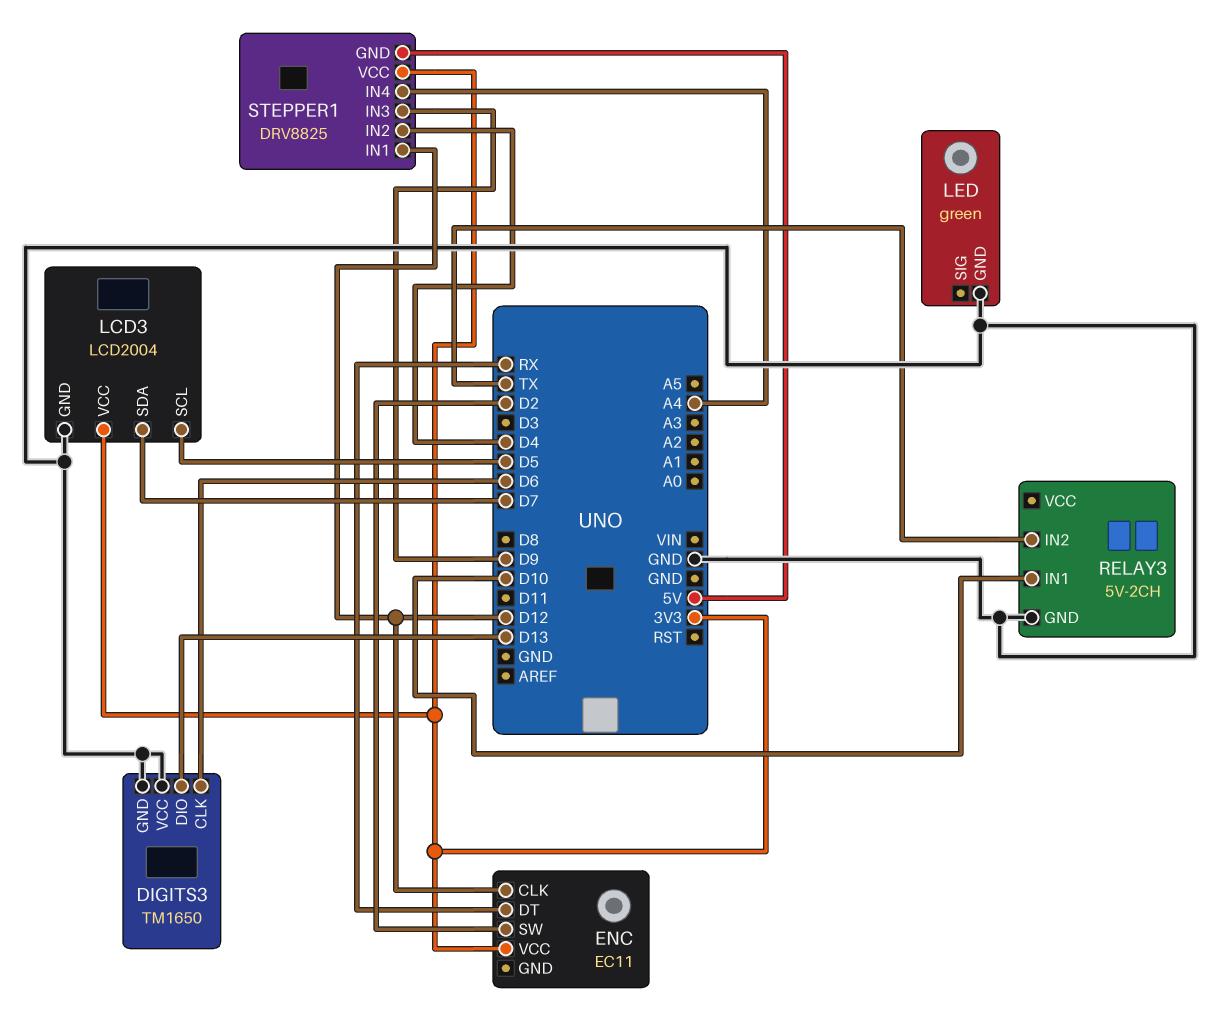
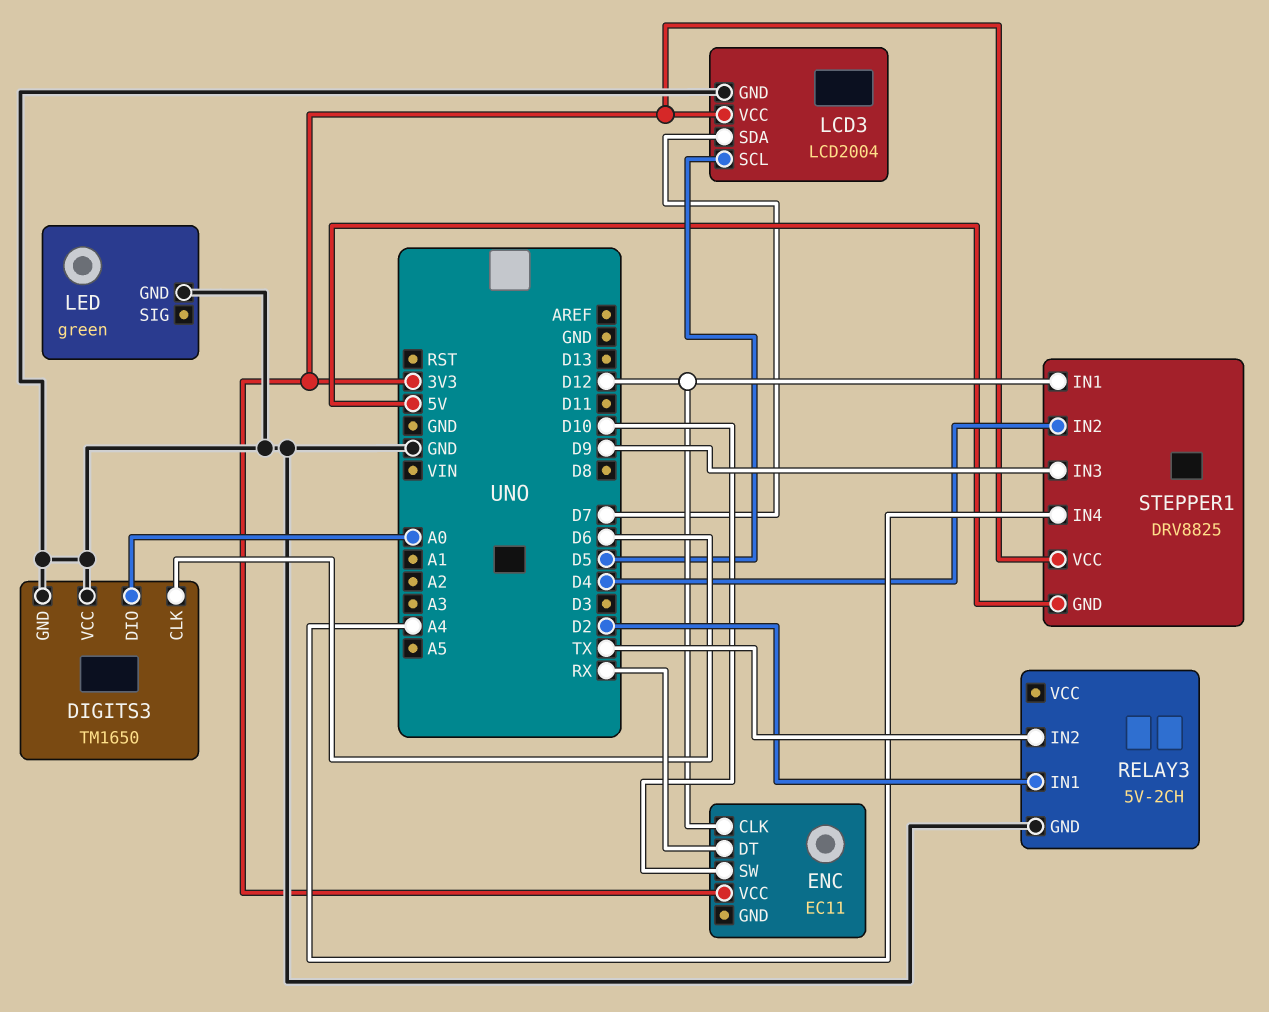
DIGITS3 pin DIO: D13 -> A0
ENC pin SW: D2 -> D10
RELAY3 pin IN1: D10 -> D2

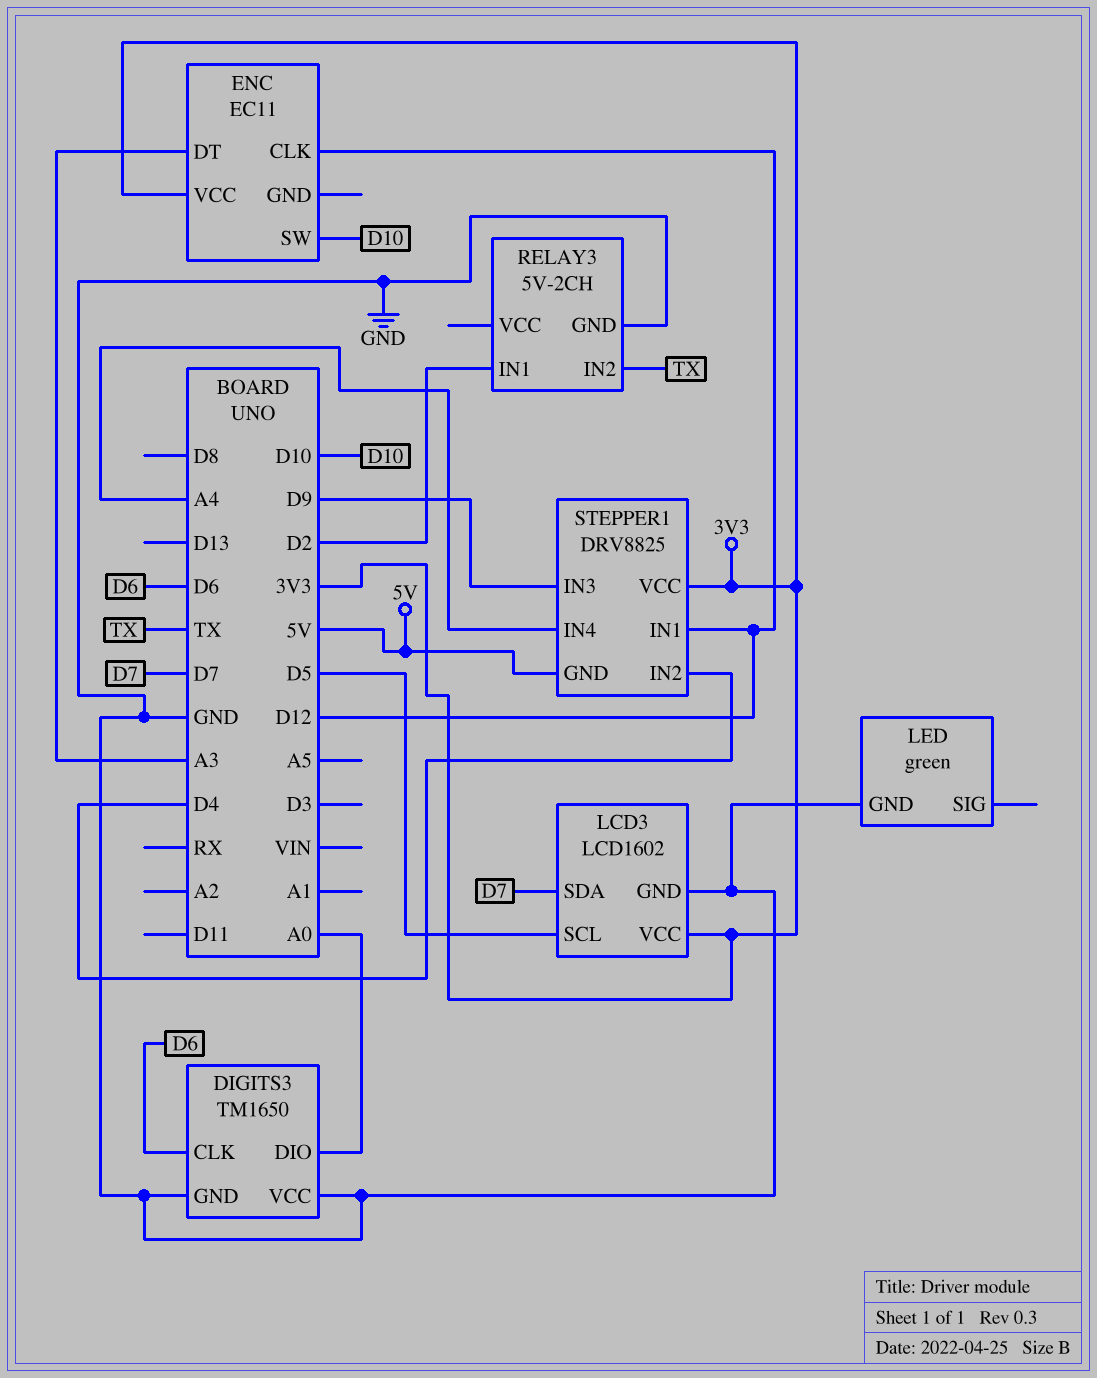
ENC pin DT: RX -> A3
LCD3: LCD2004 -> LCD1602

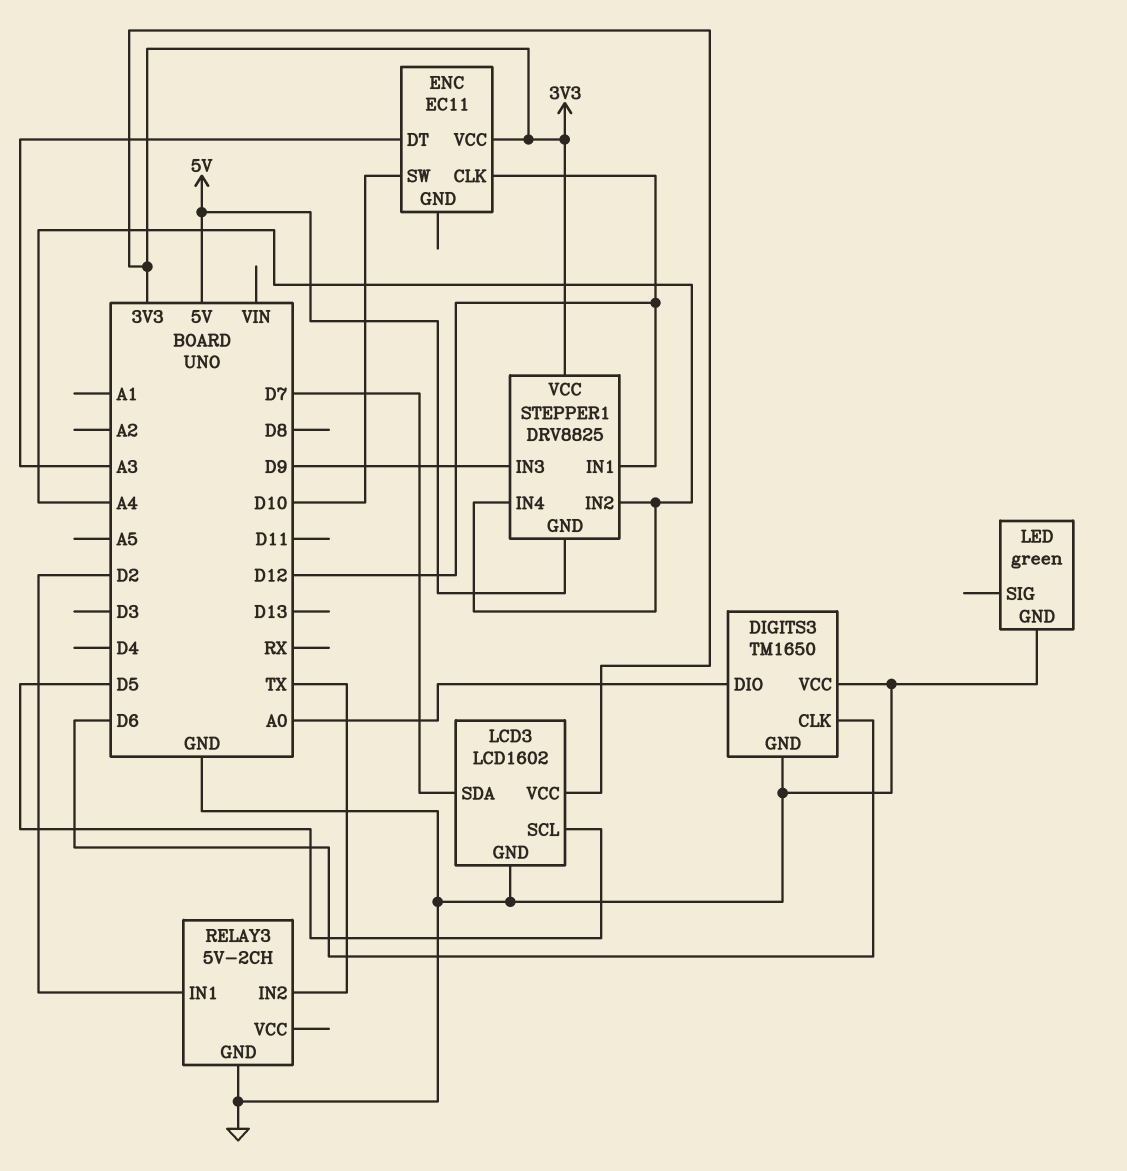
STEPPER1 pin IN2: D4 -> A4

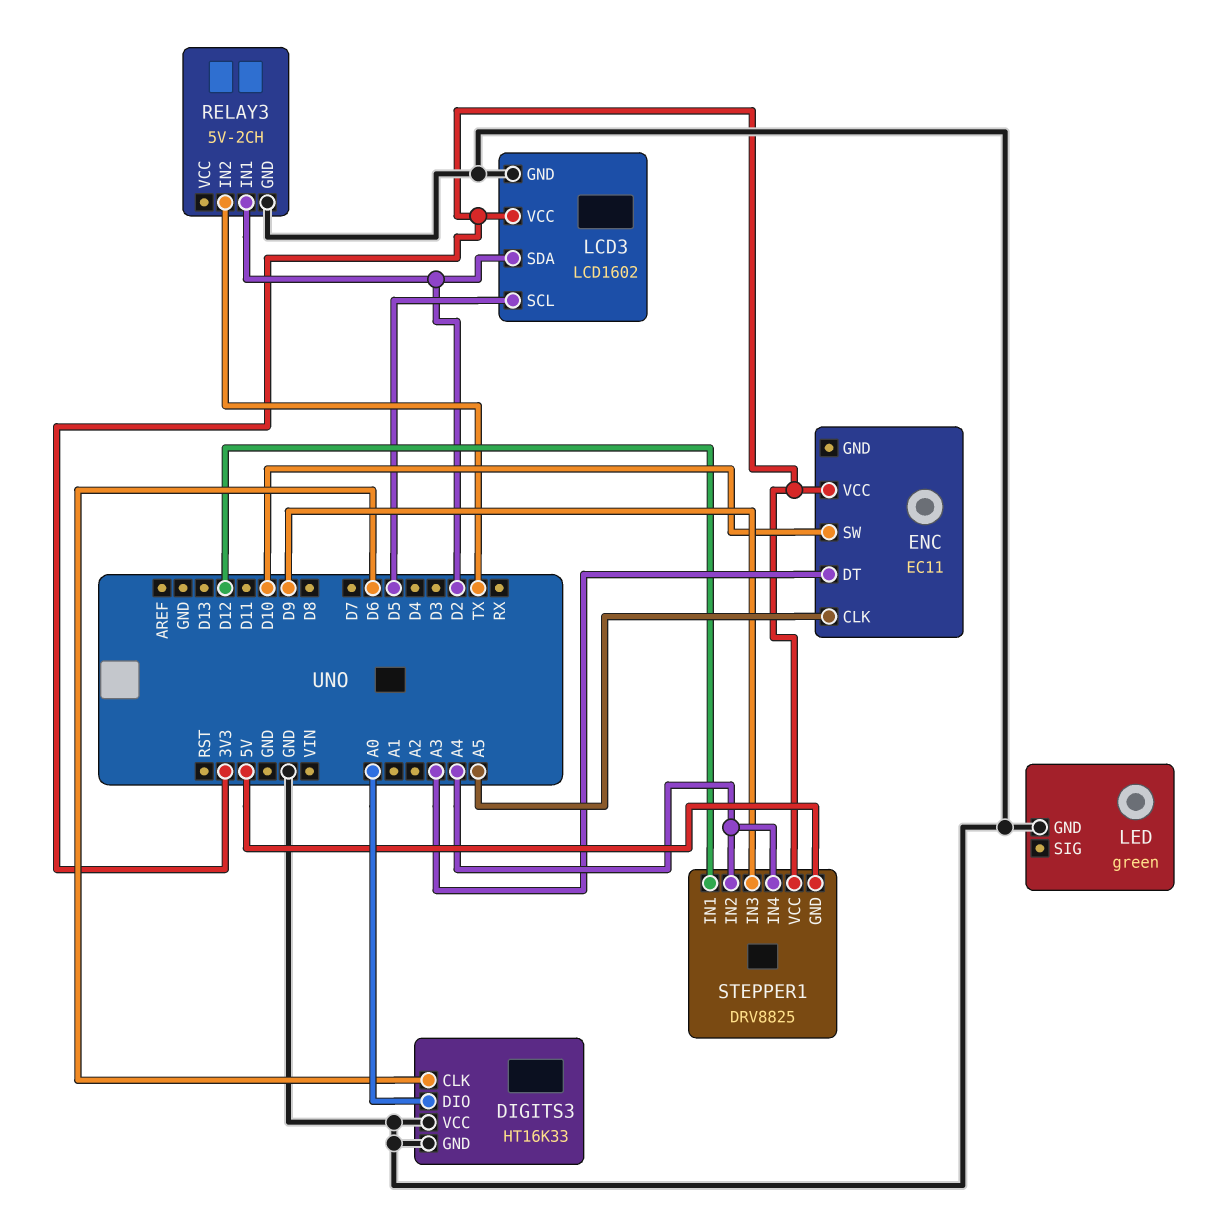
DIGITS3: TM1650 -> HT16K33
ENC pin CLK: D12 -> A5
LCD3 pin SDA: D7 -> D2

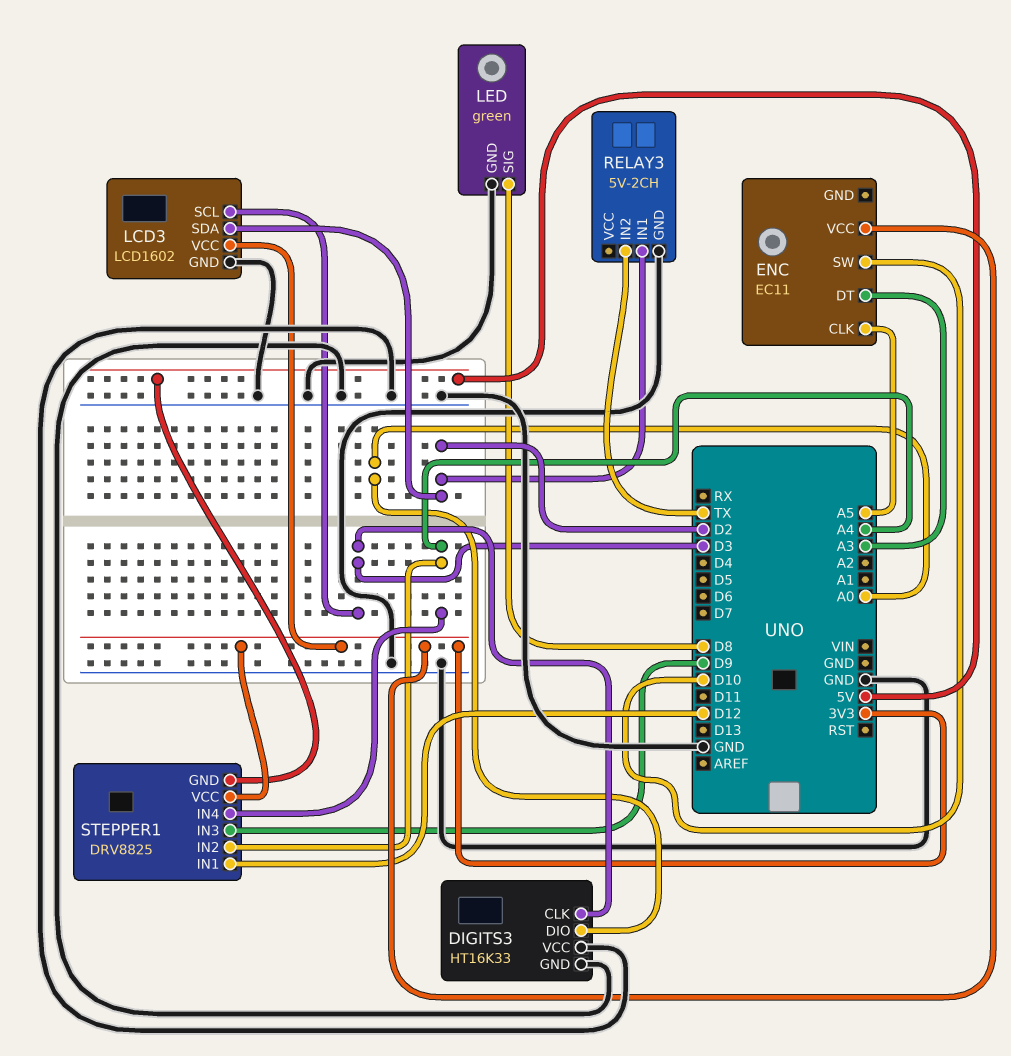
DIGITS3 pin CLK: D6 -> D3
LCD3 pin SCL: D5 -> D3
LED pin SIG: none -> D8

